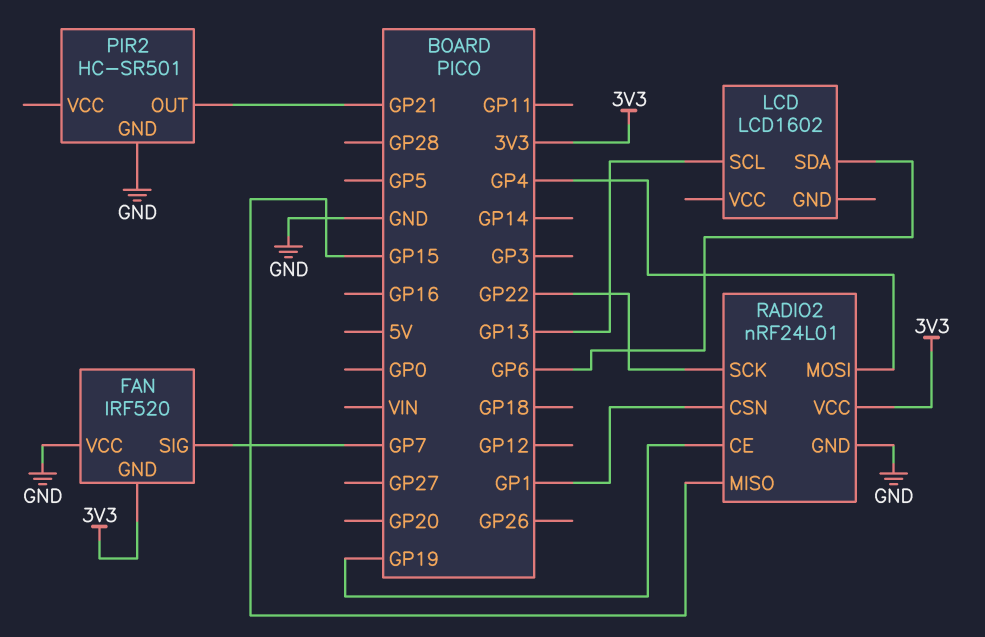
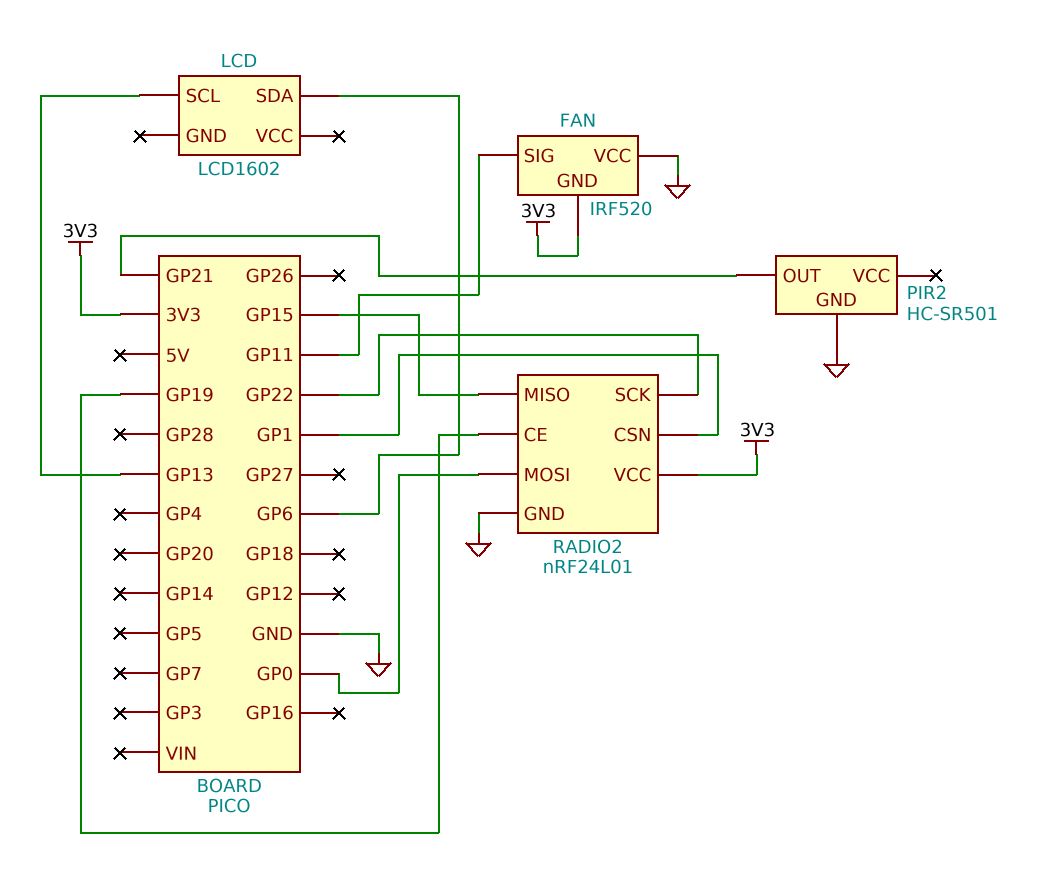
FAN pin SIG: GP7 -> GP11
RADIO2 pin MOSI: GP4 -> GP0

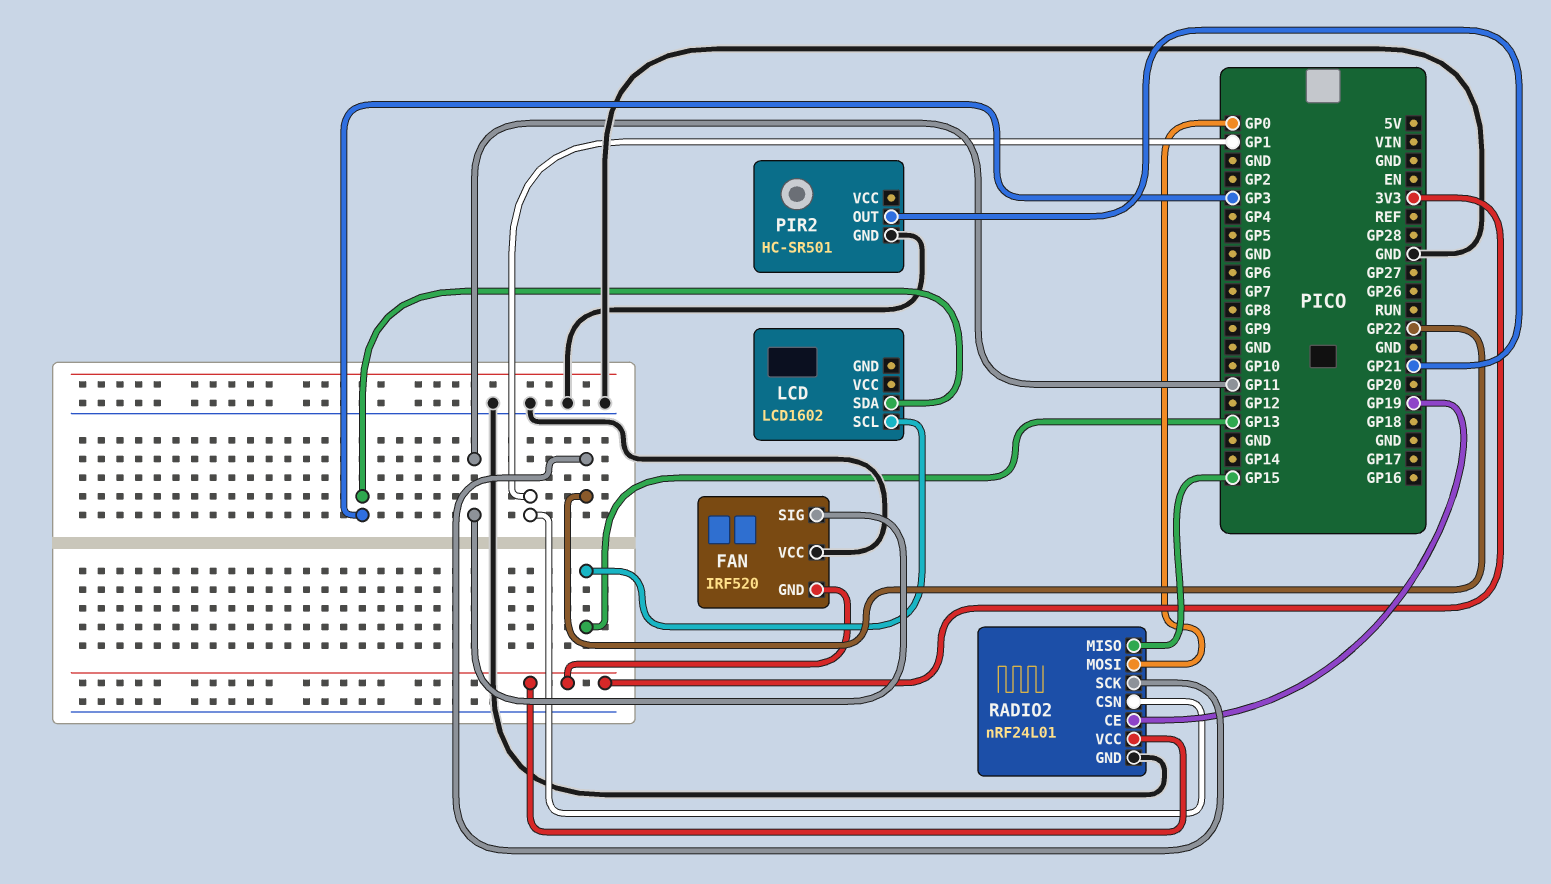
LCD pin SDA: GP6 -> GP3

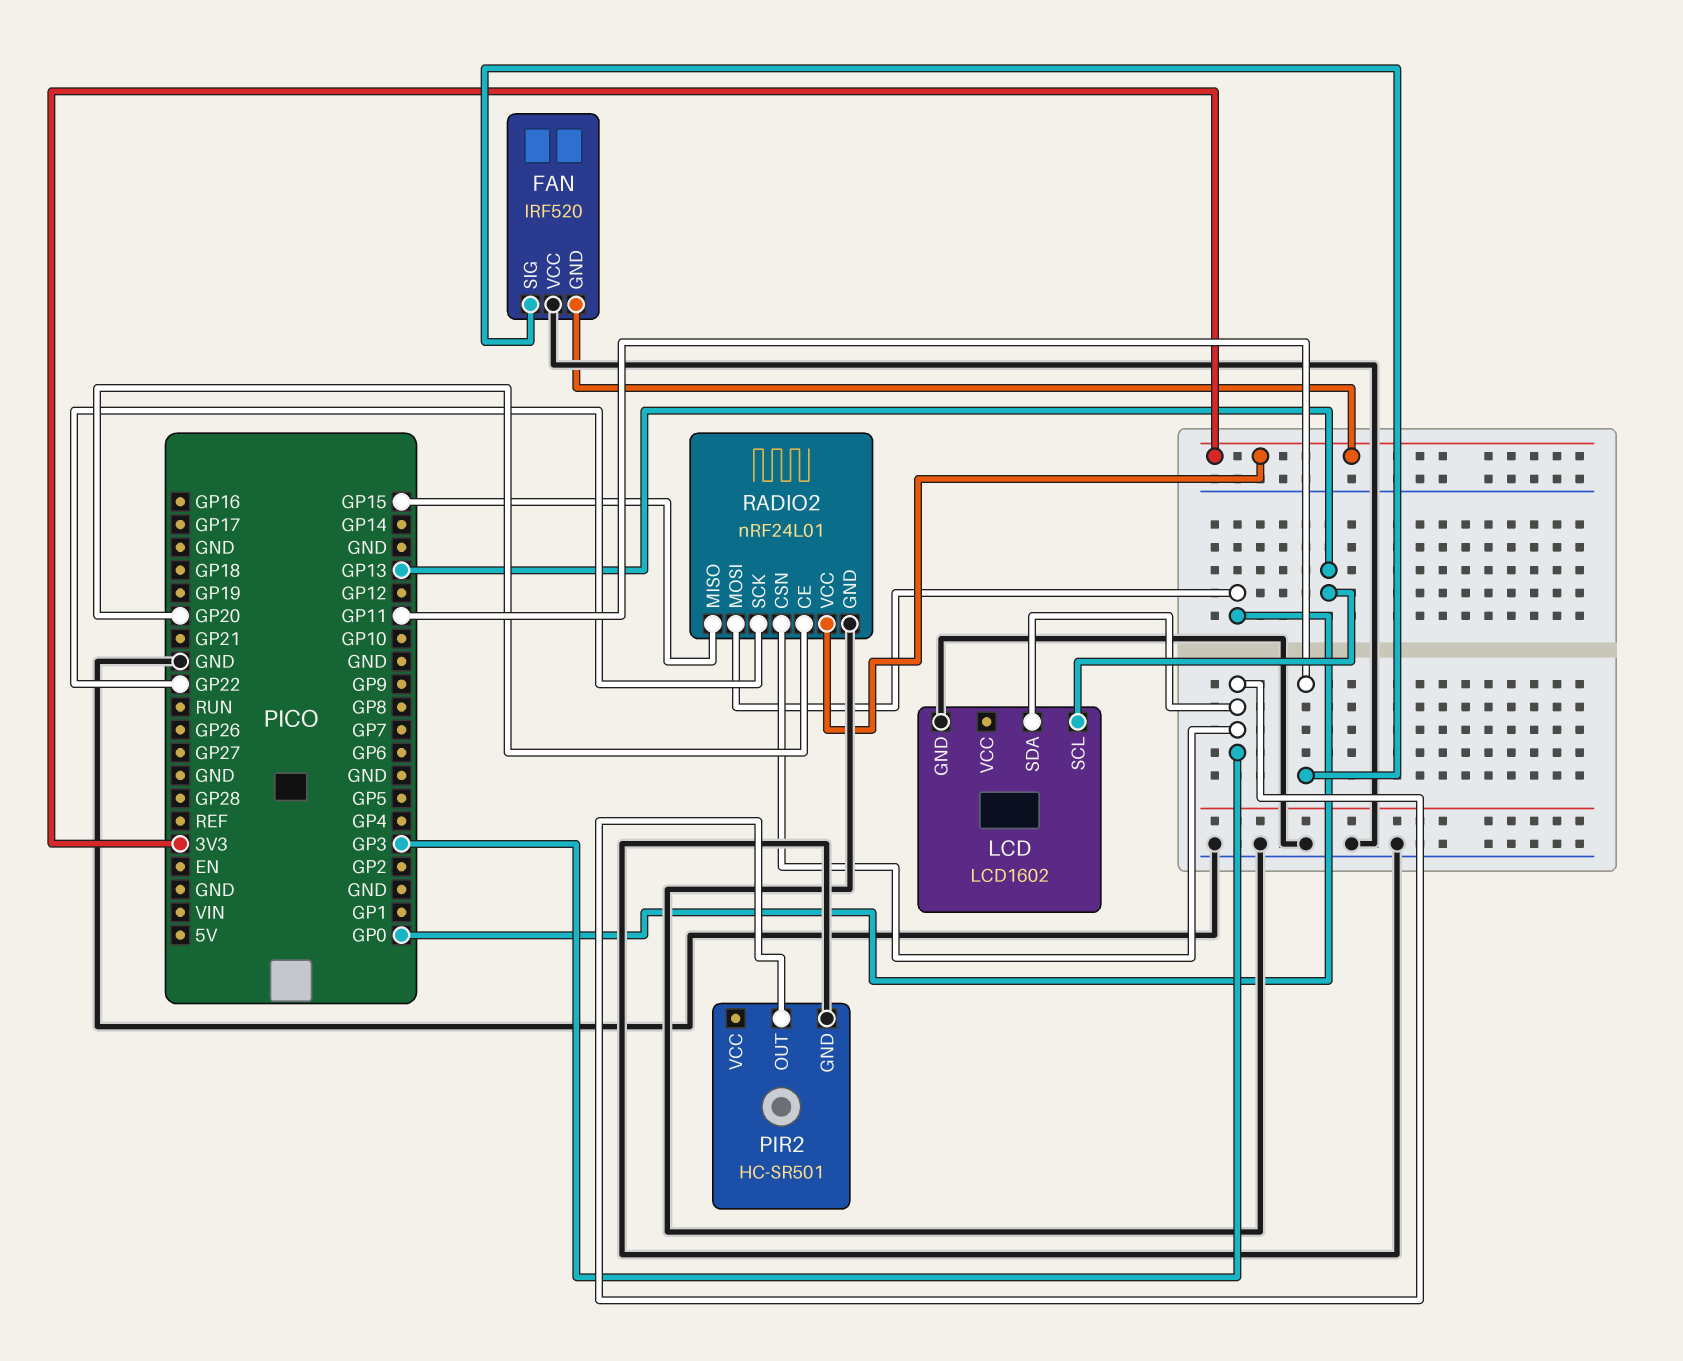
LCD pin GND: none -> GND
PIR2 pin OUT: GP21 -> GP3
RADIO2 pin CE: GP19 -> GP20
RADIO2 pin CSN: GP1 -> GP3

